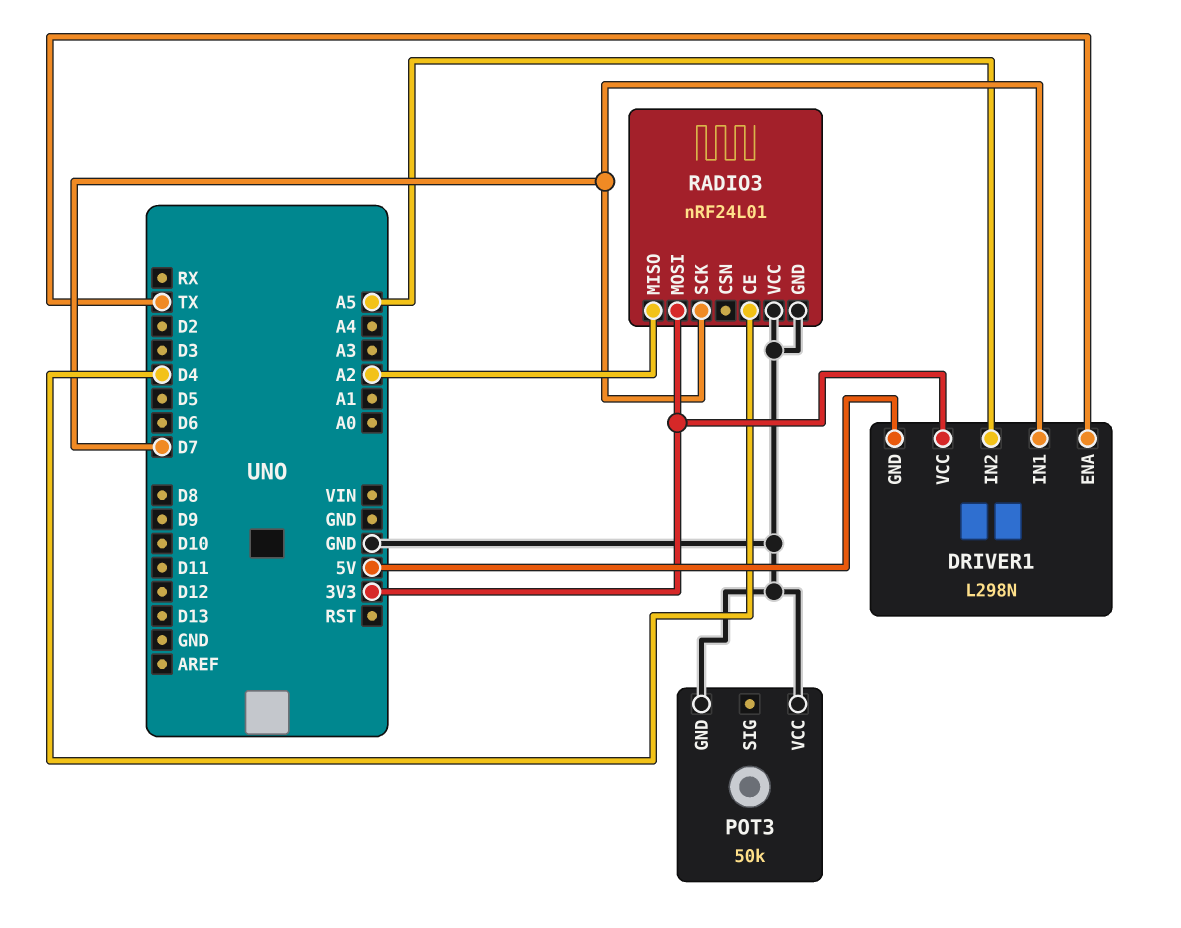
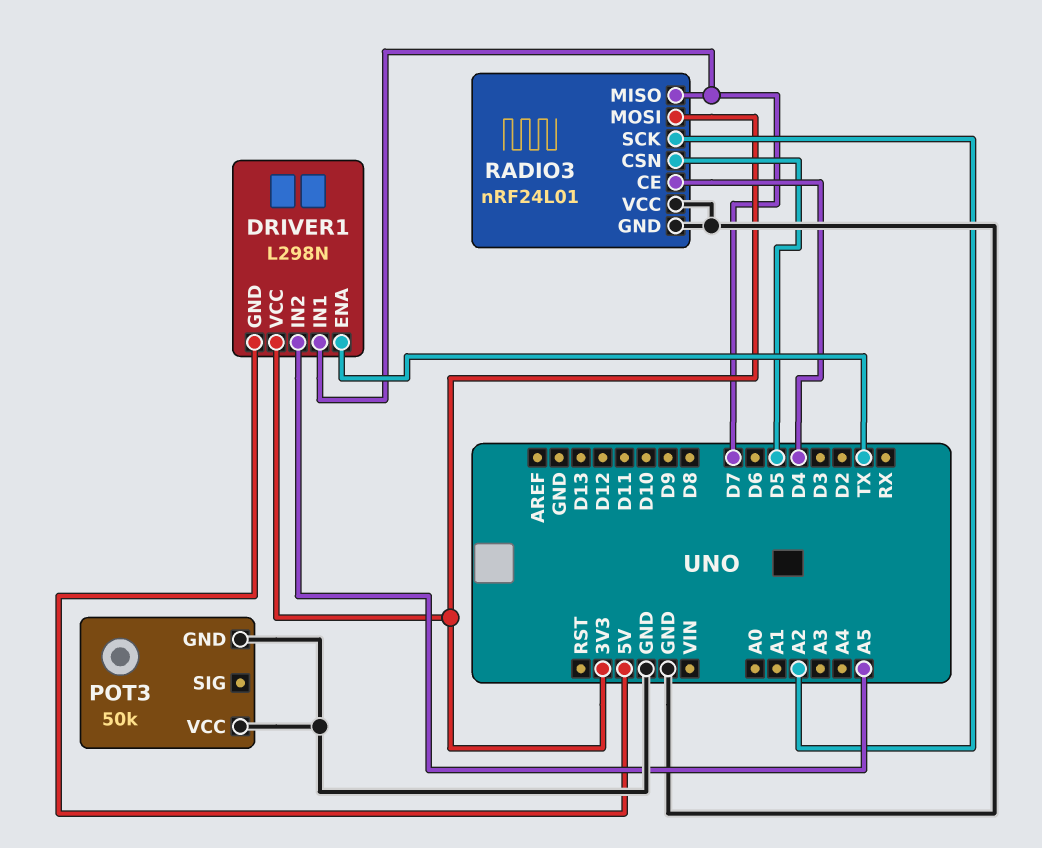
RADIO3 pin CSN: none -> D5
RADIO3 pin MISO: A2 -> D7
RADIO3 pin SCK: D7 -> A2

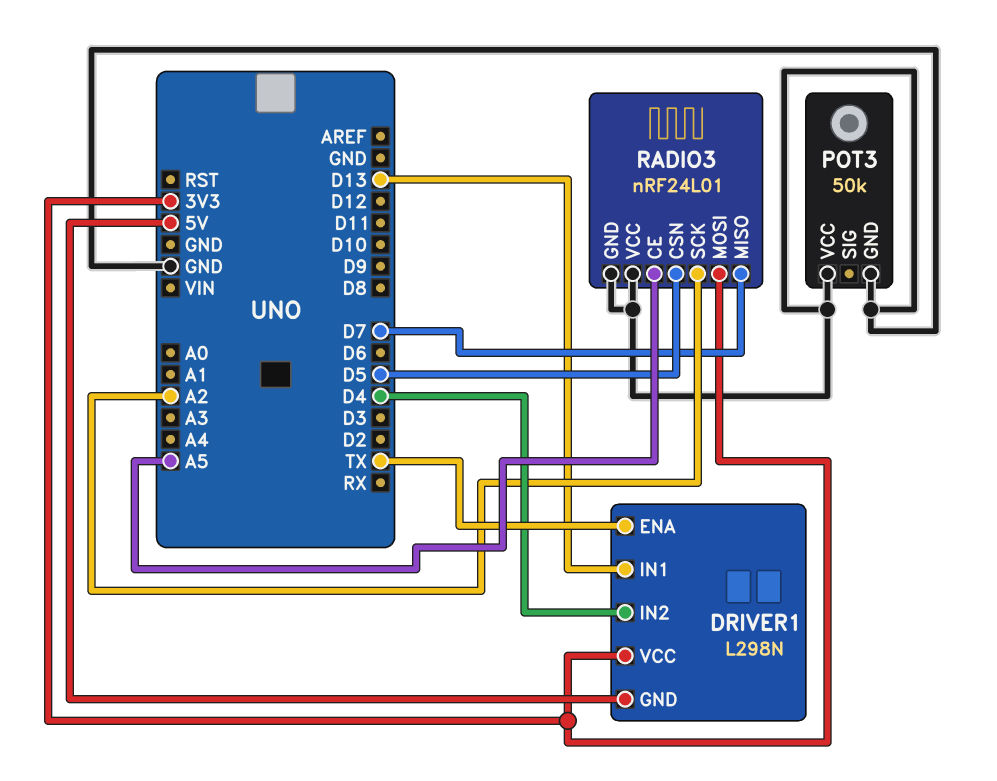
DRIVER1 pin IN1: D7 -> D13
DRIVER1 pin IN2: A5 -> D4
RADIO3 pin CE: D4 -> A5

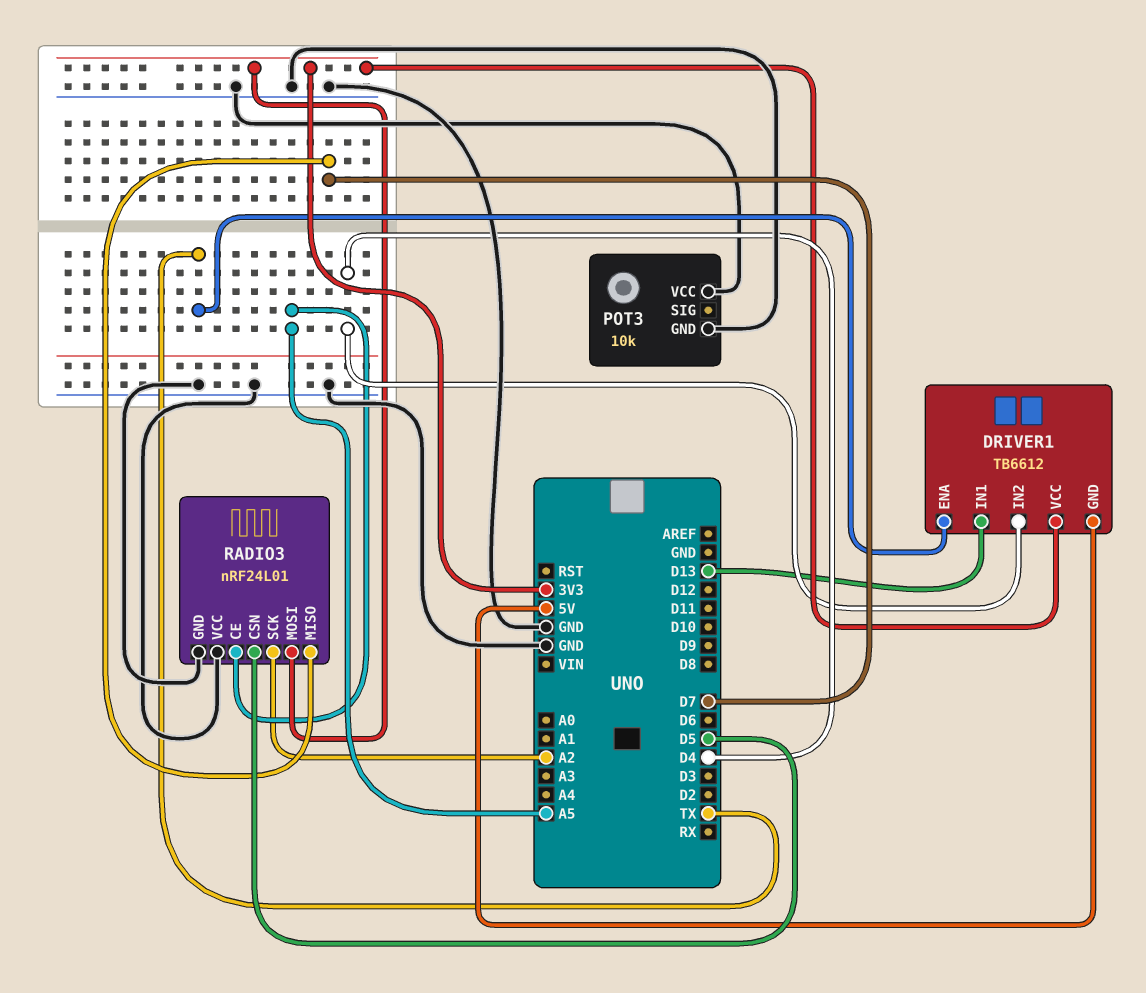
DRIVER1: L298N -> TB6612
POT3: 50k -> 10k

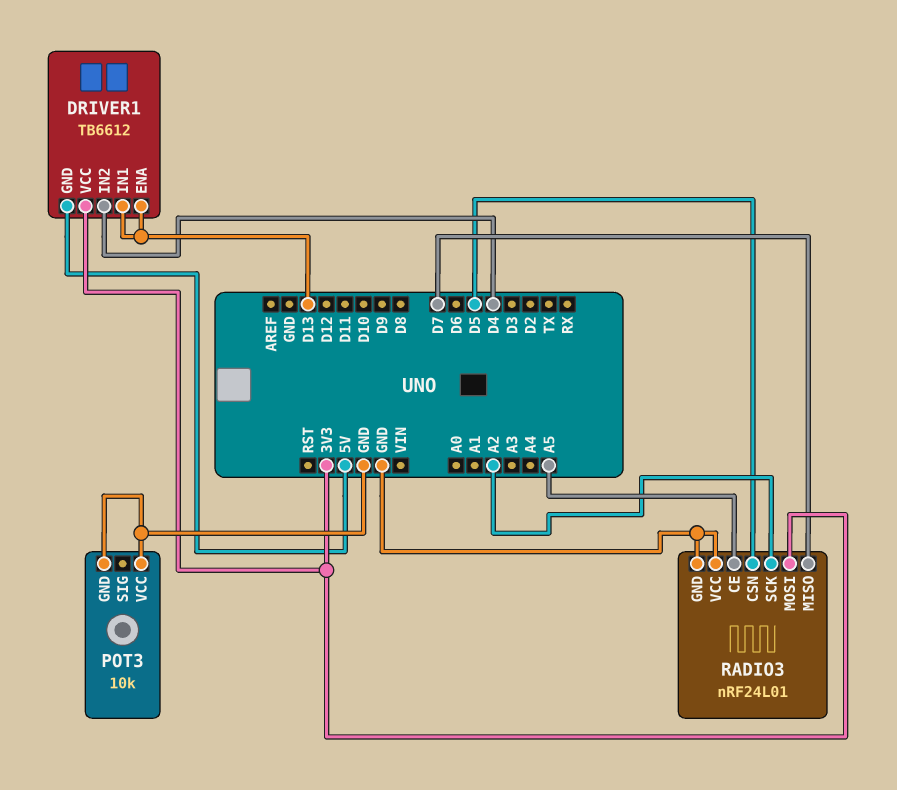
DRIVER1 pin ENA: TX -> D13

